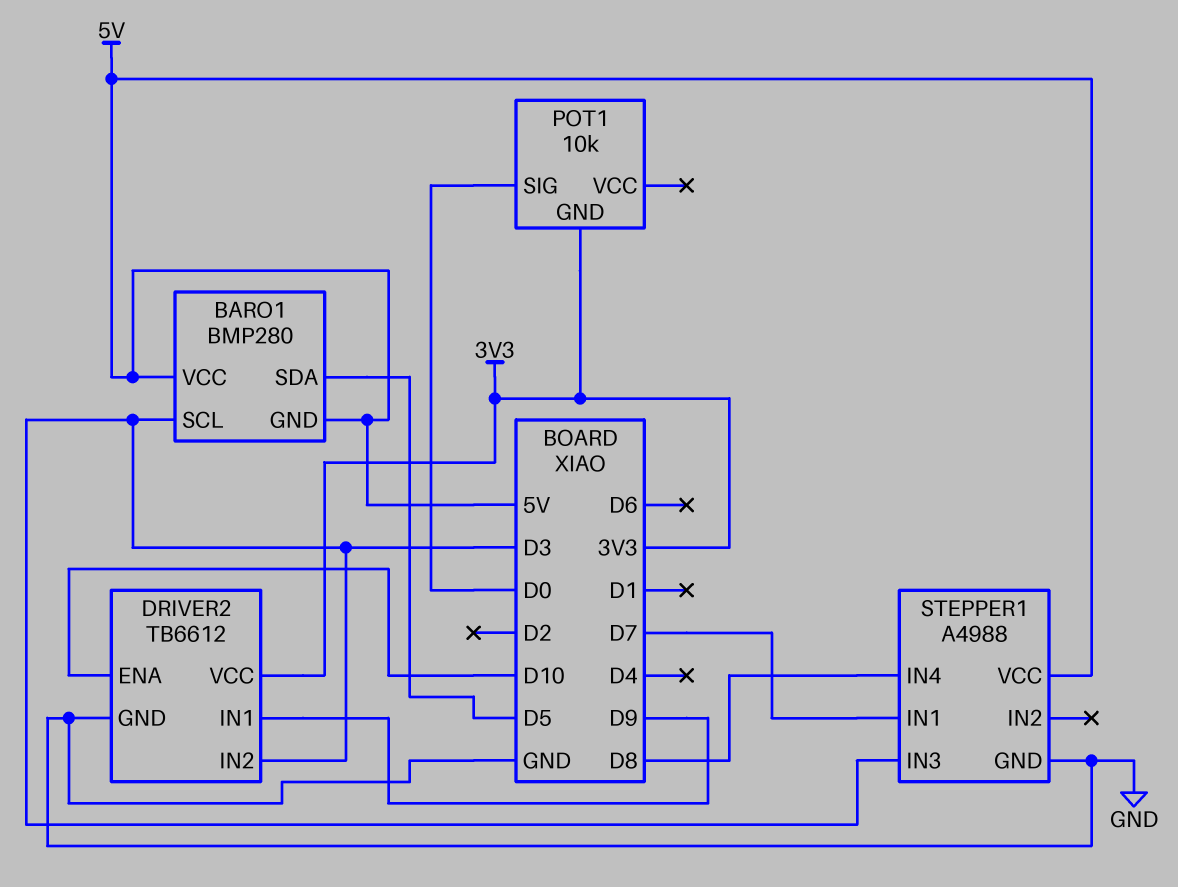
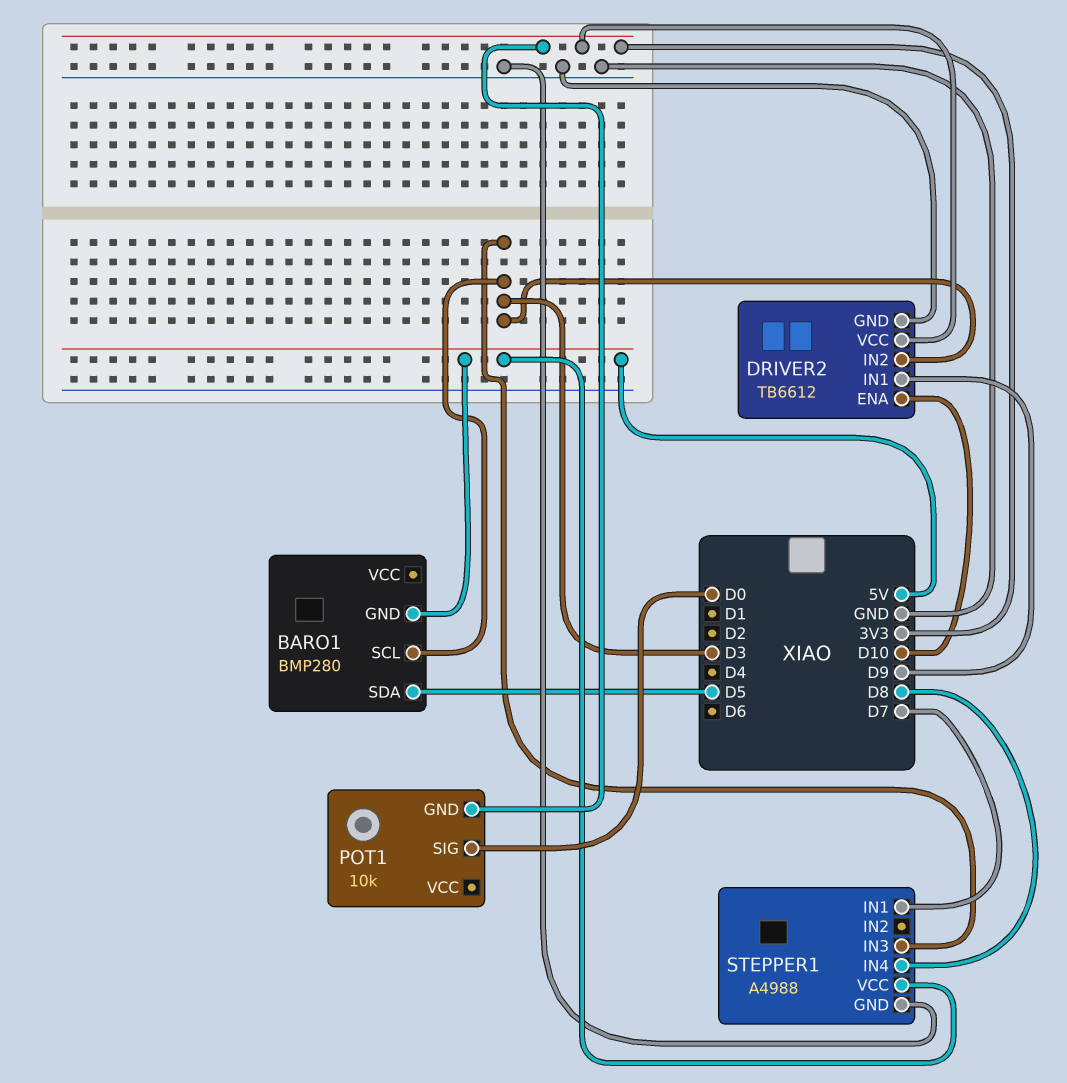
BARO1 pin VCC: 5V -> none

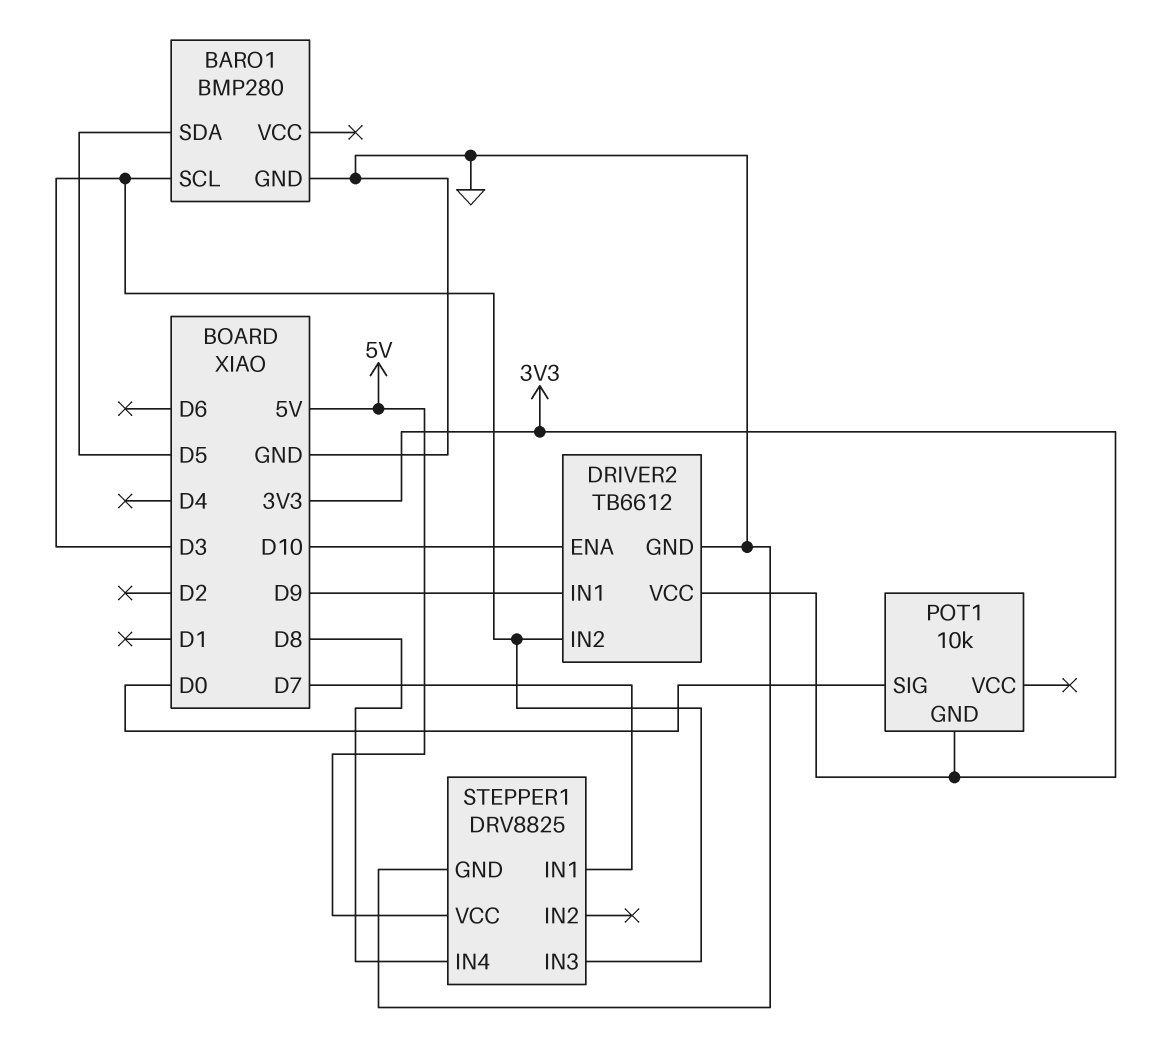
BARO1 pin GND: 5V -> GND
STEPPER1: A4988 -> DRV8825

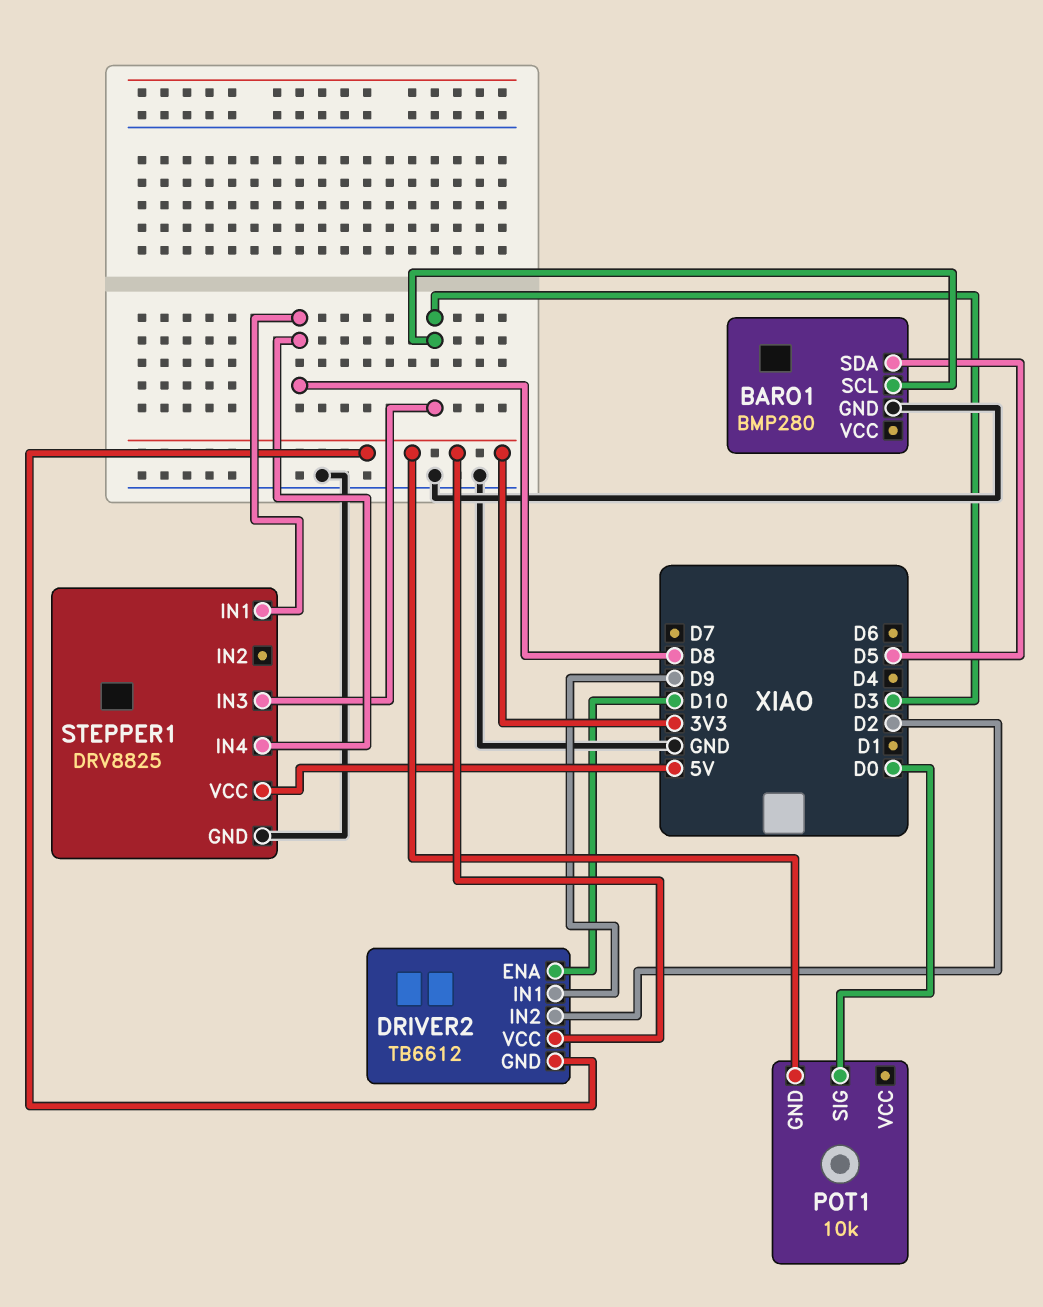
DRIVER2 pin GND: GND -> 3V3
DRIVER2 pin IN2: D3 -> D2
STEPPER1 pin IN1: D7 -> D8

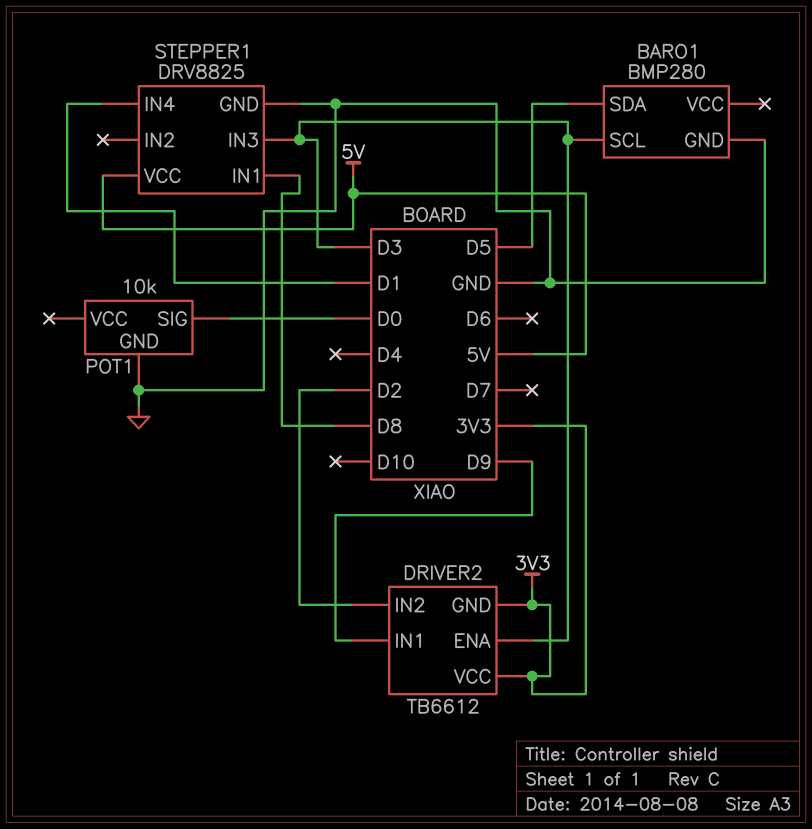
DRIVER2 pin ENA: D10 -> D3
POT1 pin GND: 3V3 -> GND
STEPPER1 pin IN4: D8 -> D1

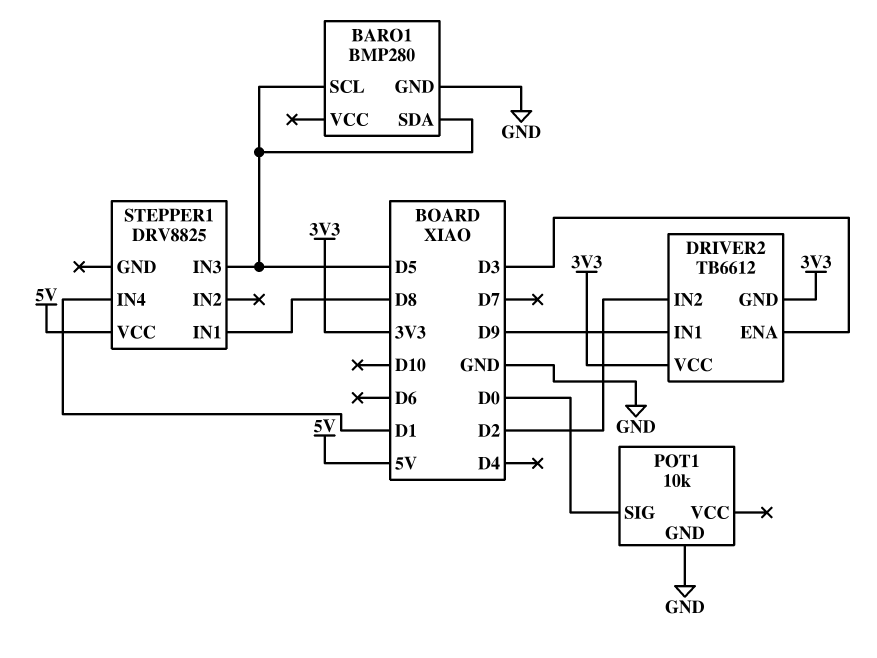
BARO1 pin SCL: D3 -> D5
STEPPER1 pin GND: GND -> none
STEPPER1 pin IN3: D3 -> D5

